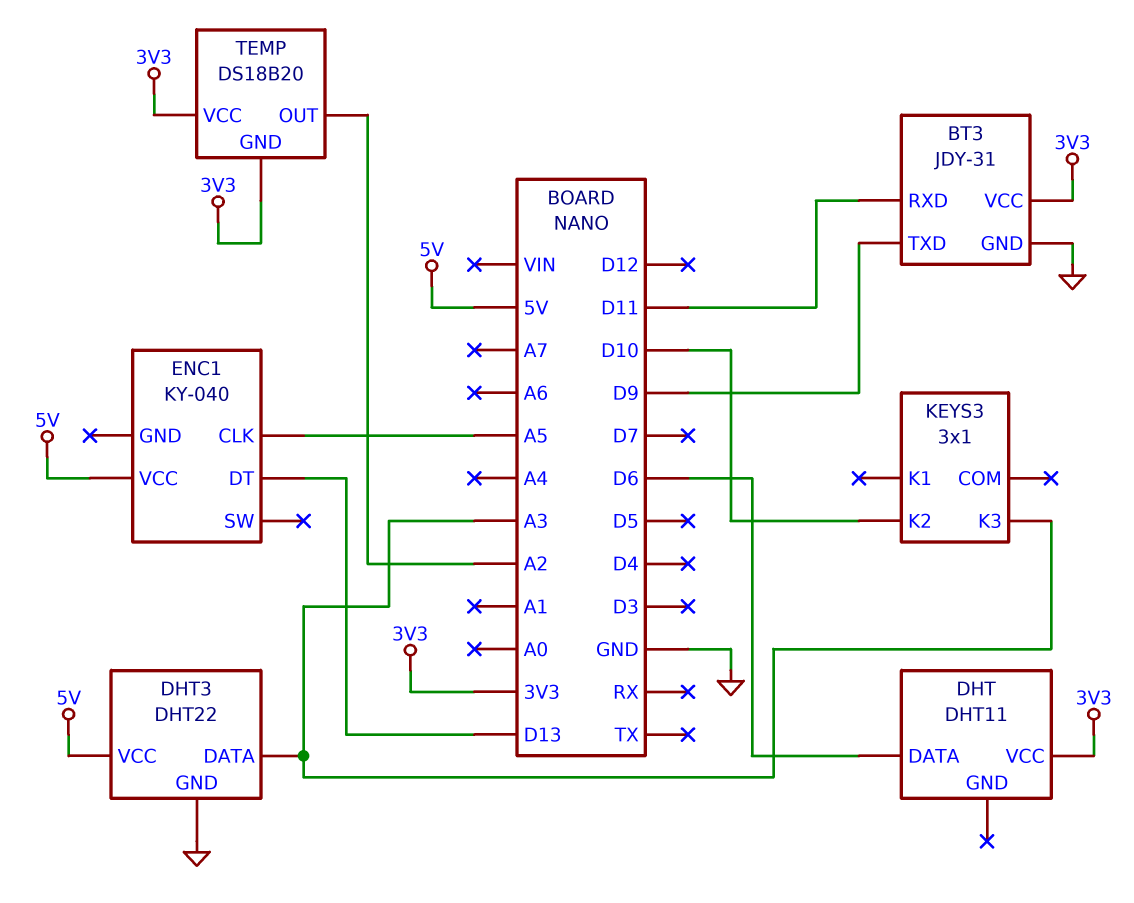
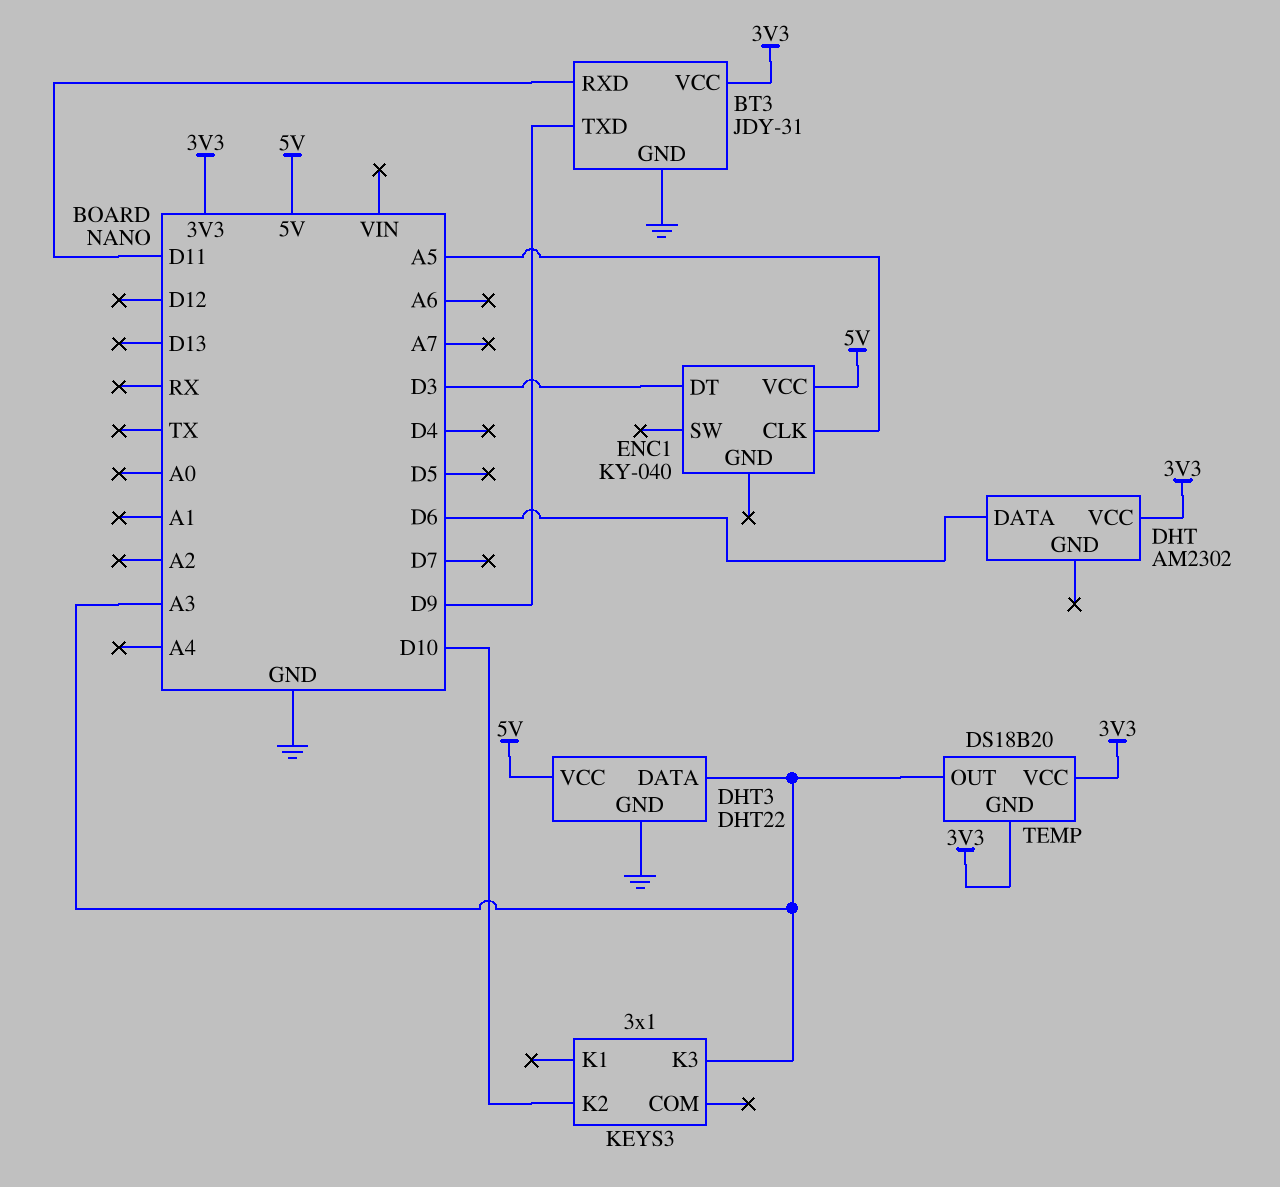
DHT: DHT11 -> AM2302
ENC1 pin DT: D13 -> D3
TEMP pin OUT: A2 -> A3

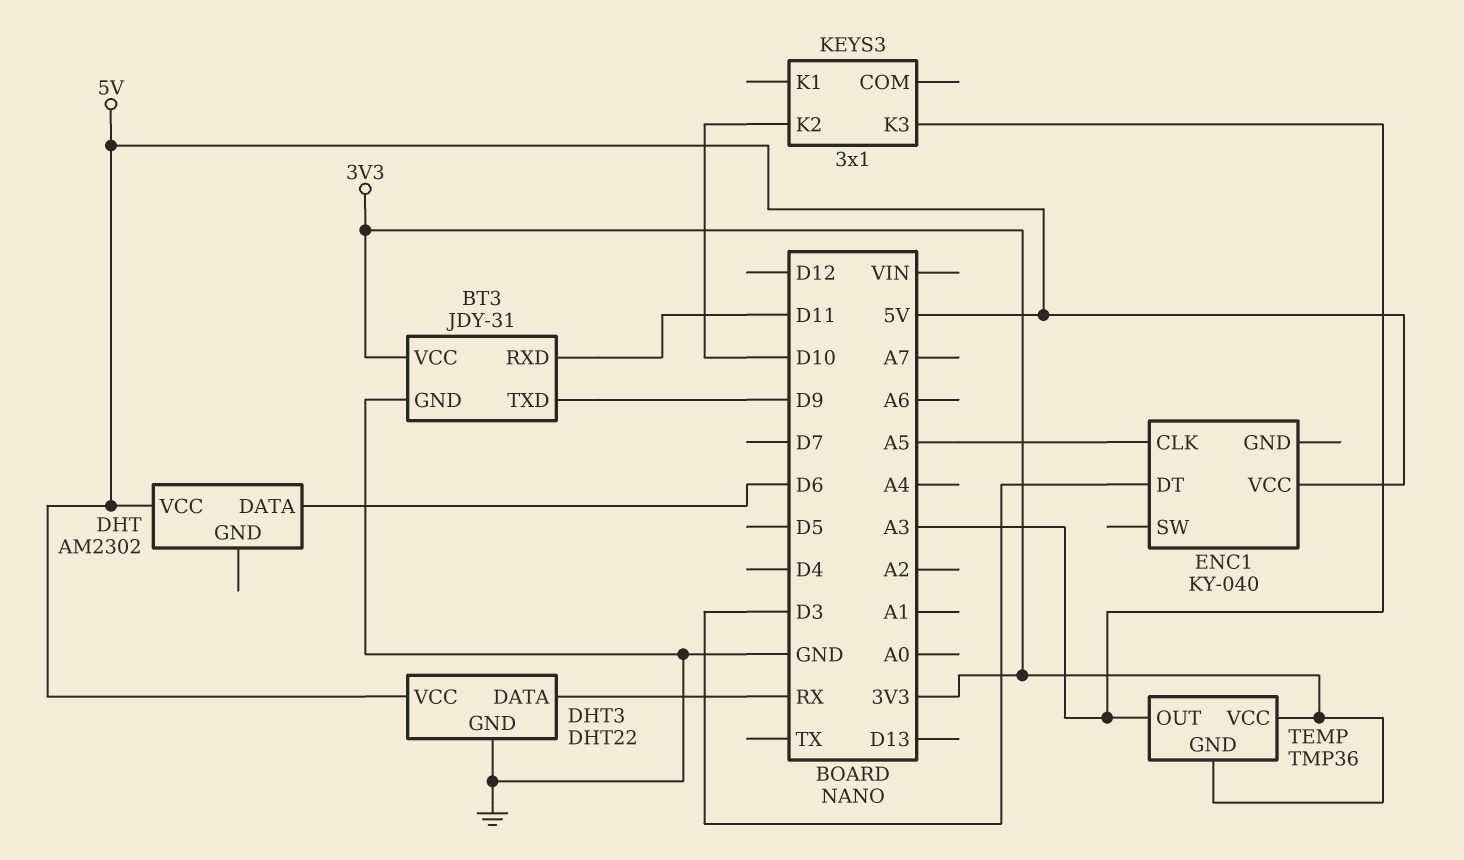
DHT pin VCC: 3V3 -> 5V
DHT3 pin DATA: A3 -> RX
TEMP: DS18B20 -> TMP36

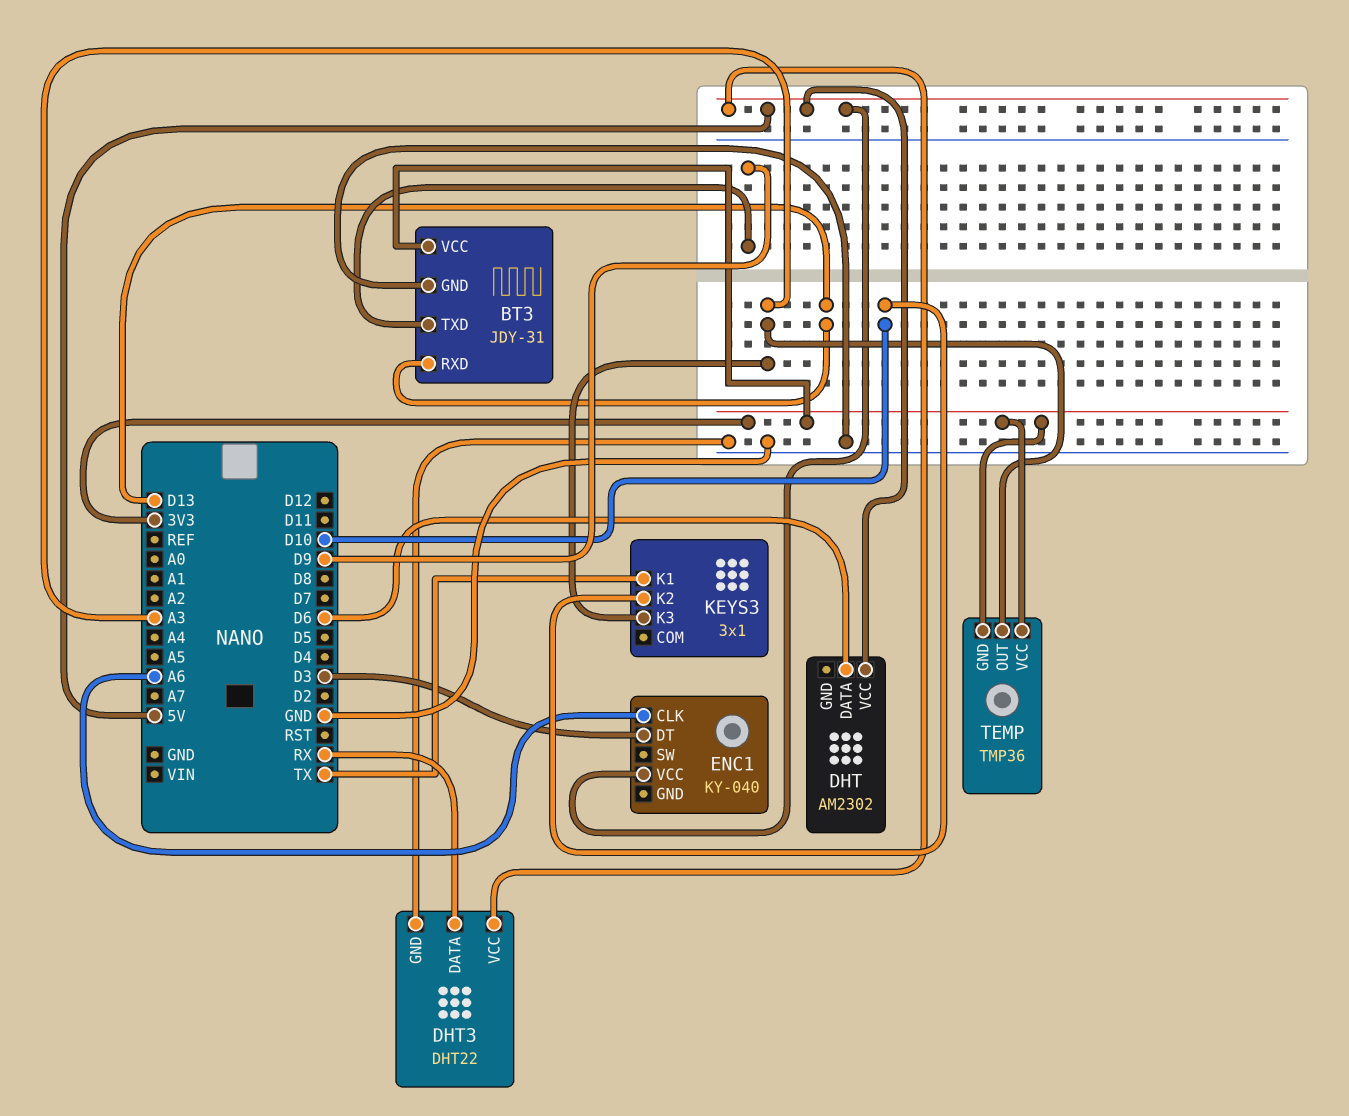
BT3 pin RXD: D11 -> D13
ENC1 pin CLK: A5 -> A6
KEYS3 pin K1: none -> TX

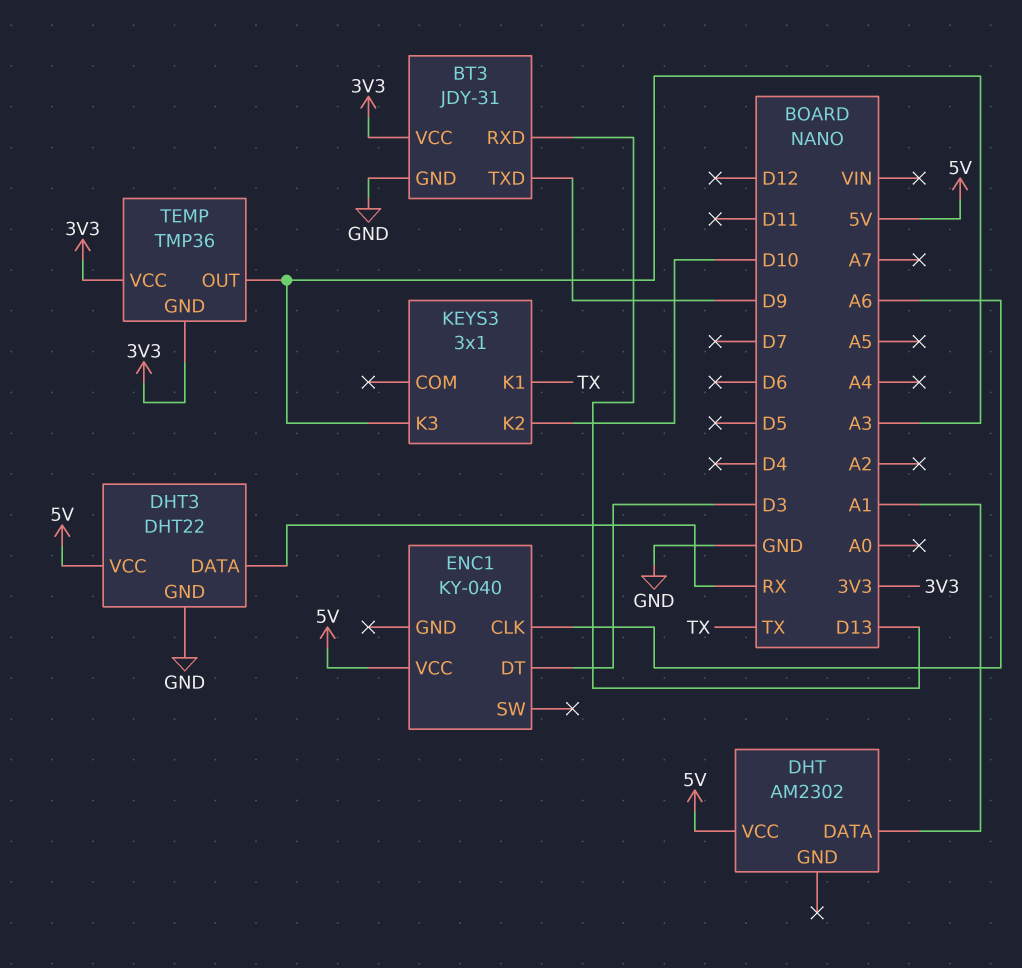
DHT pin DATA: D6 -> A1

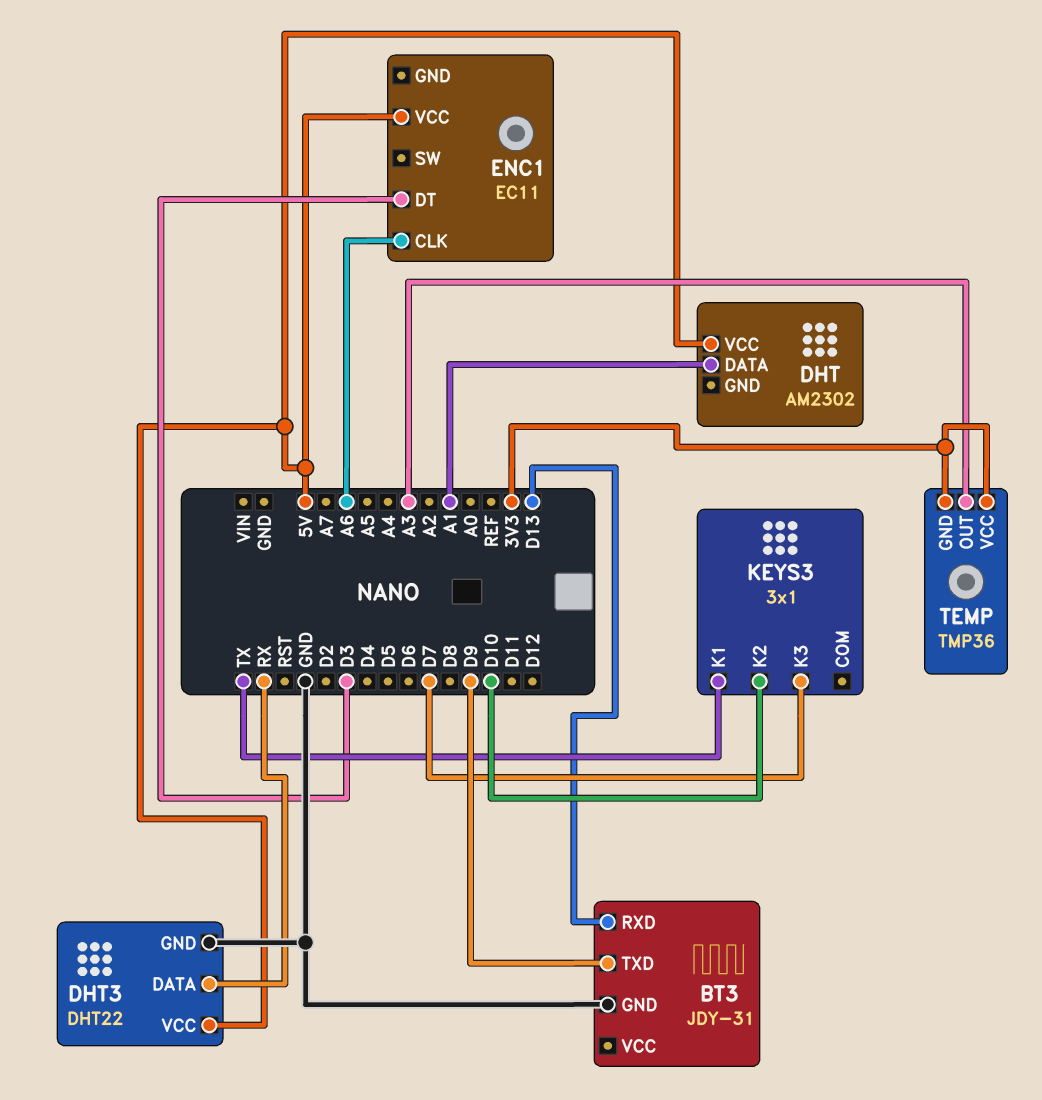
BT3 pin VCC: 3V3 -> none
ENC1: KY-040 -> EC11
KEYS3 pin K3: A3 -> D7

